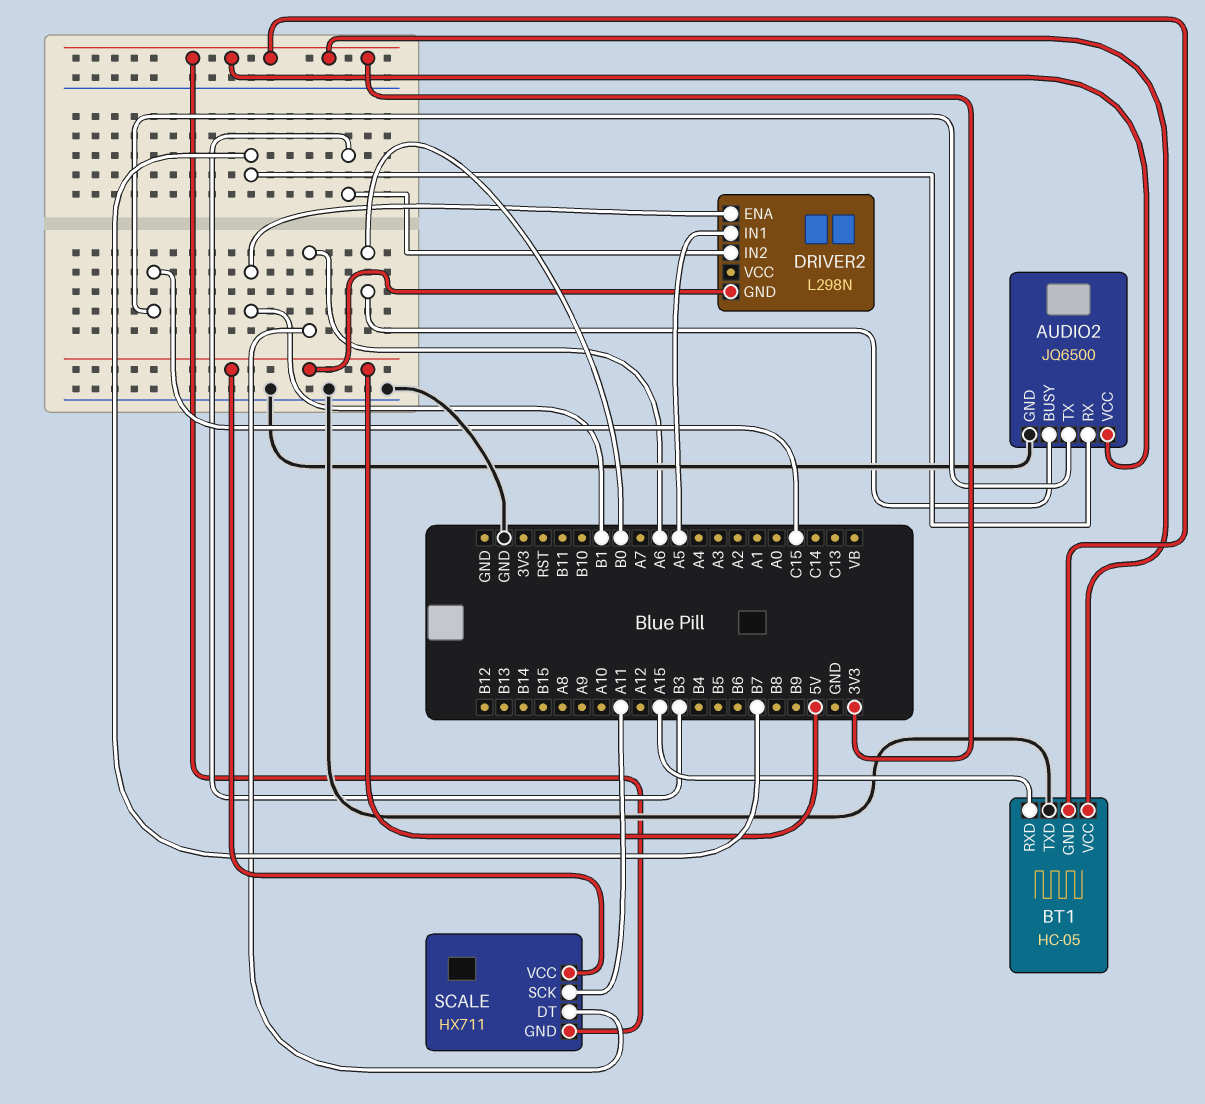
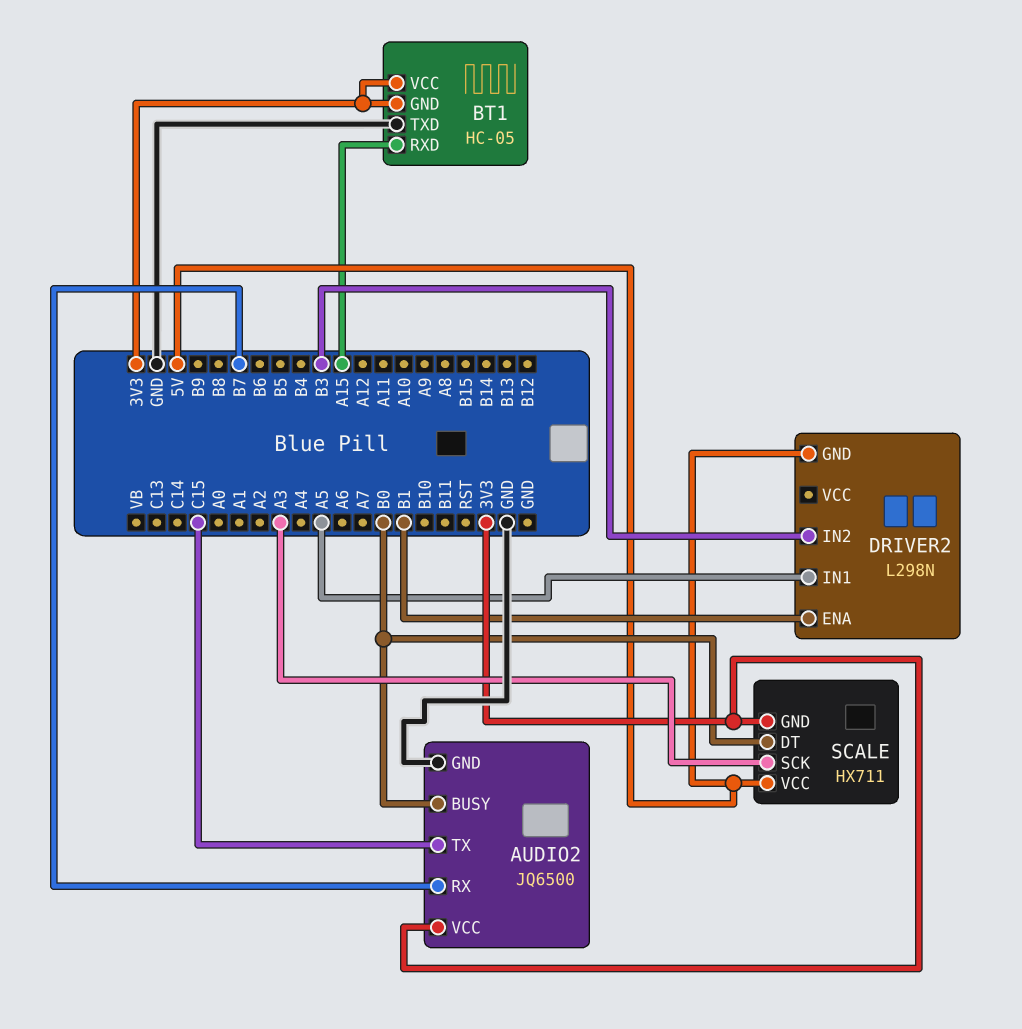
SCALE pin DT: A6 -> B0
SCALE pin SCK: A11 -> A3

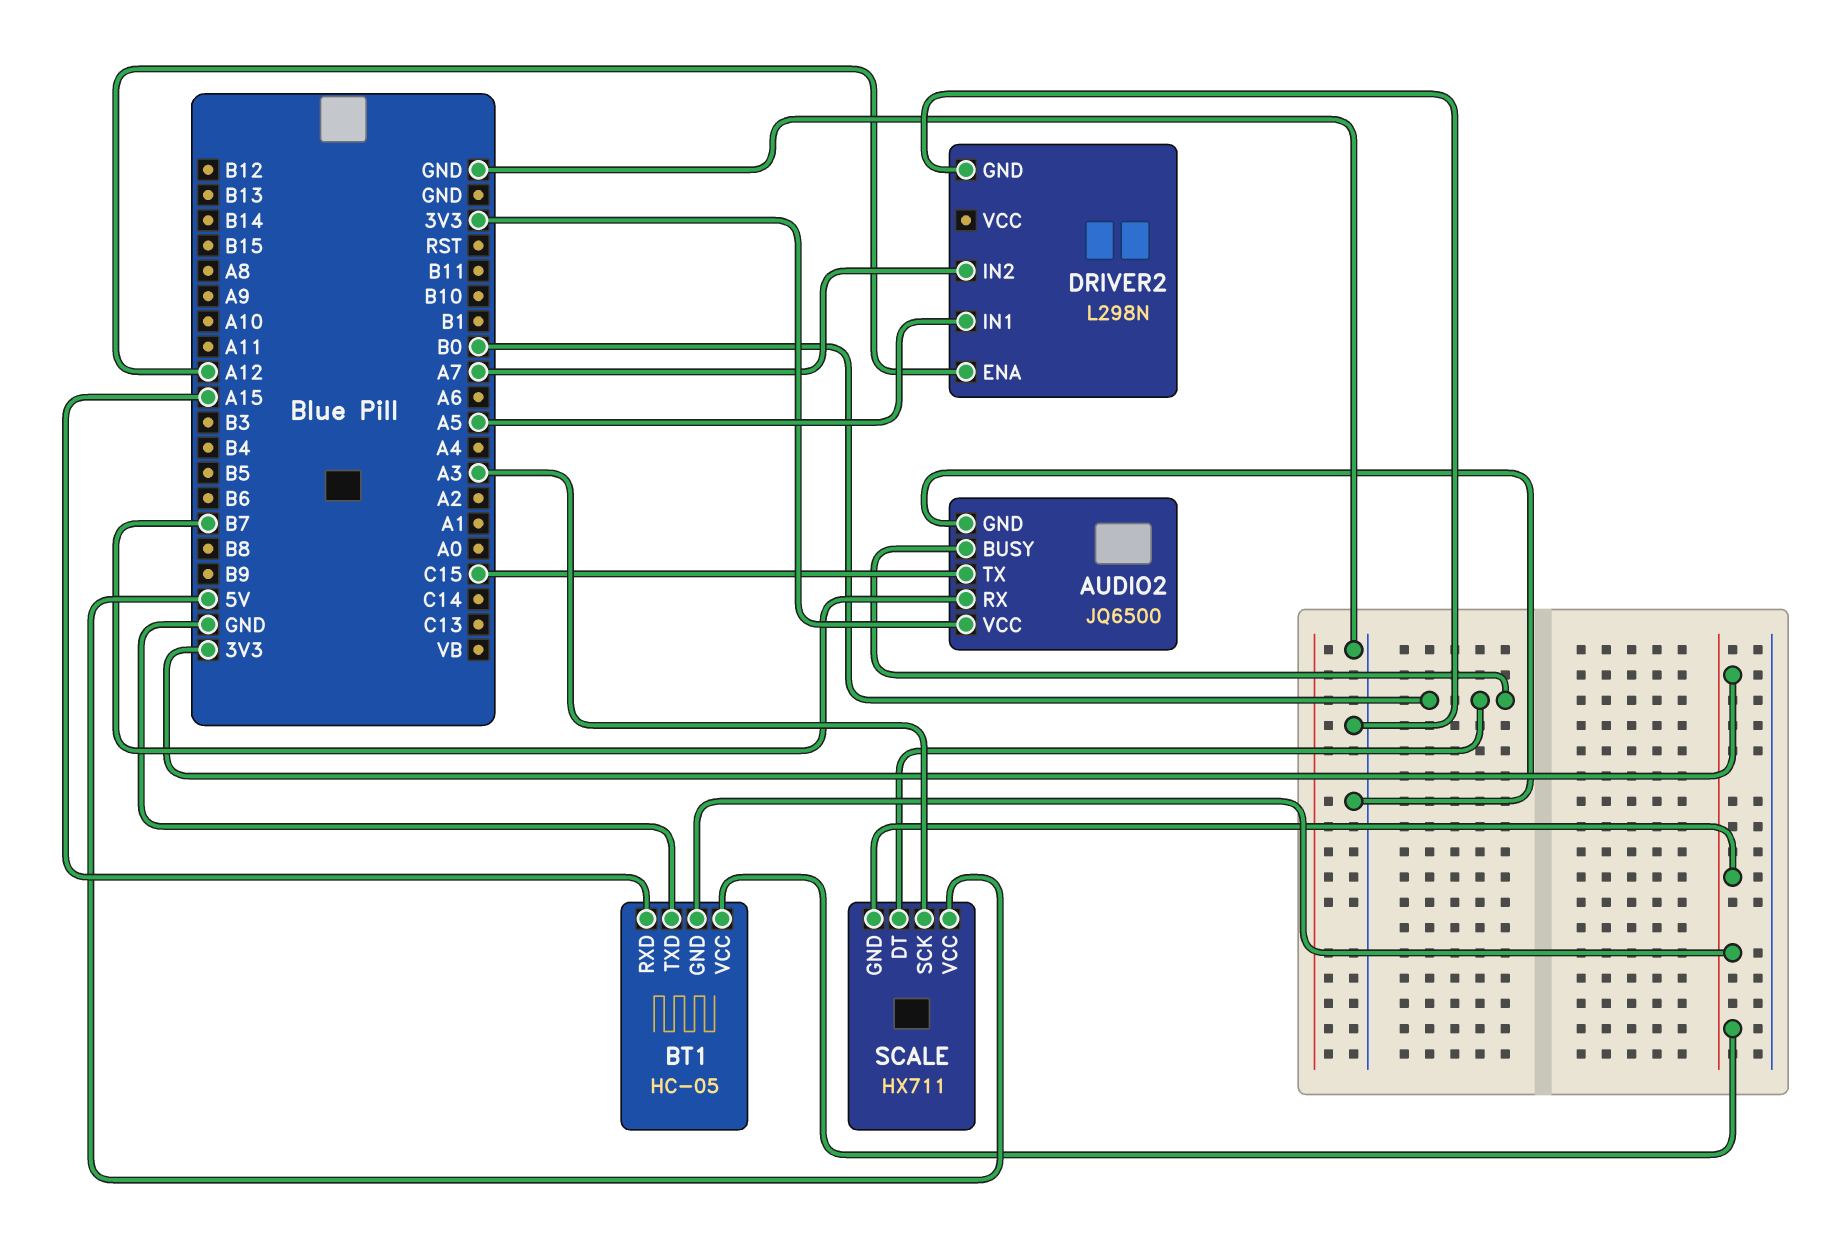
DRIVER2 pin ENA: B1 -> A12
DRIVER2 pin GND: 5V -> GND
DRIVER2 pin IN2: B3 -> A7

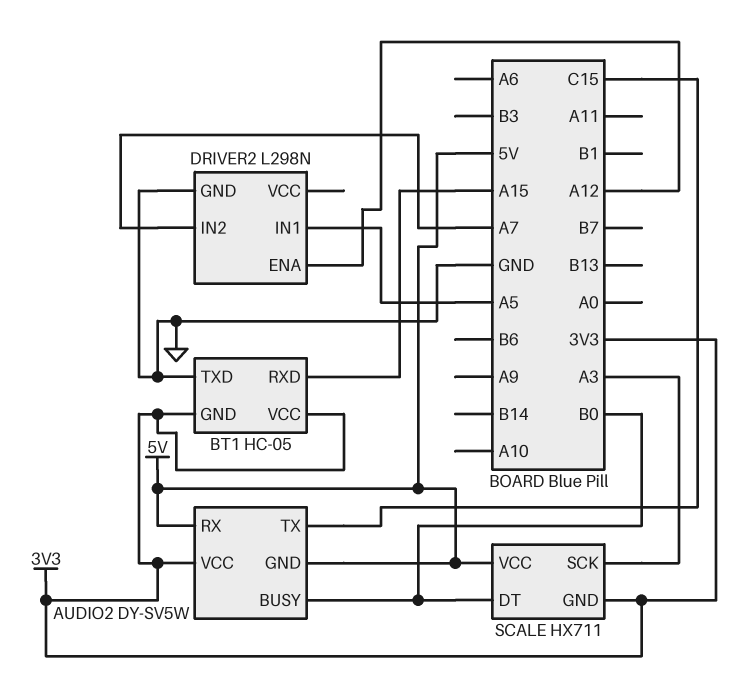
AUDIO2: JQ6500 -> DY-SV5W
AUDIO2 pin GND: GND -> 5V
AUDIO2 pin RX: B7 -> 5V

